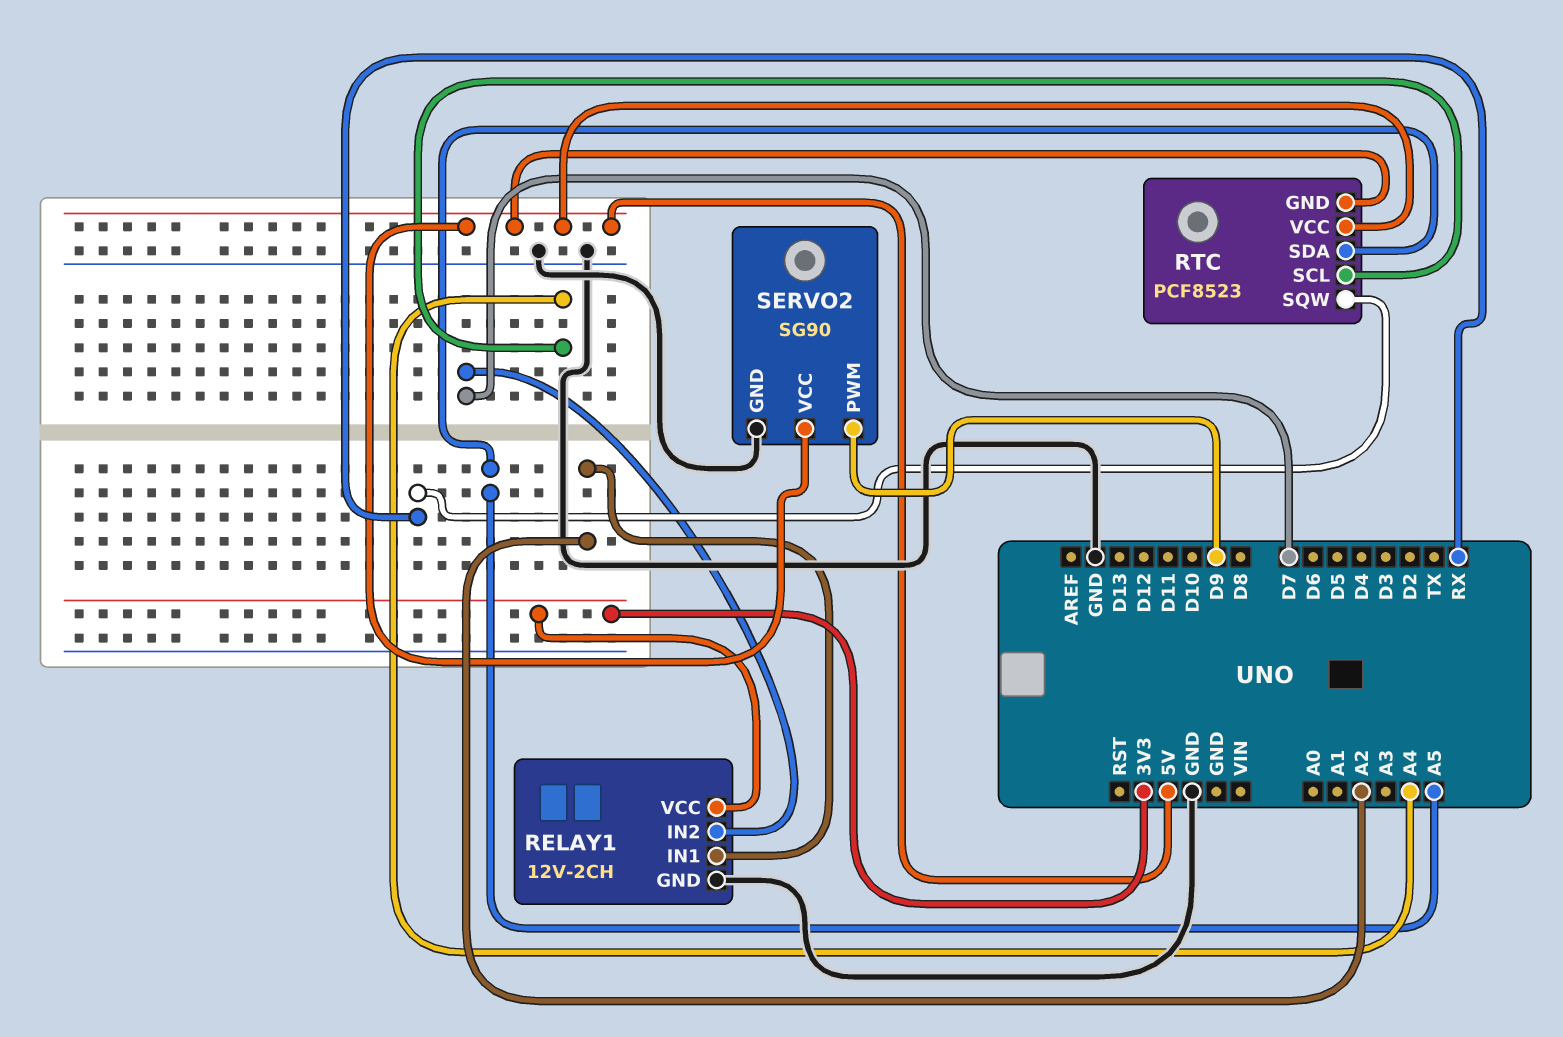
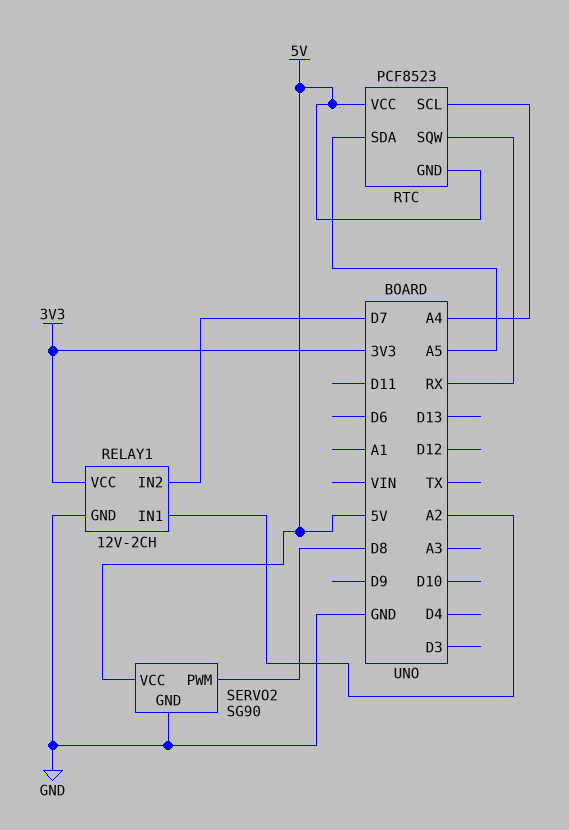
SERVO2 pin PWM: D9 -> D8

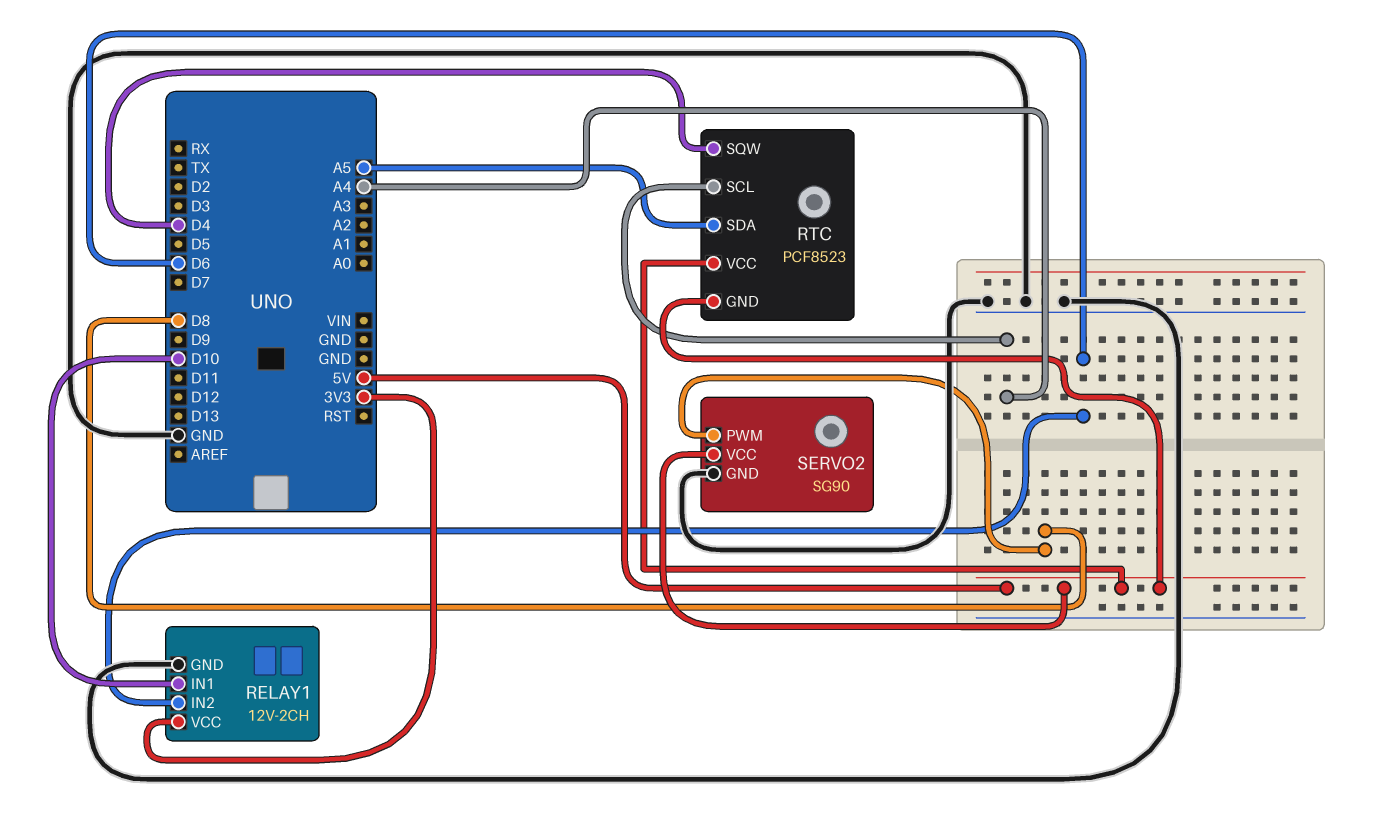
RELAY1 pin IN1: A2 -> D10
RELAY1 pin IN2: D7 -> D6
RTC pin SQW: RX -> D4

